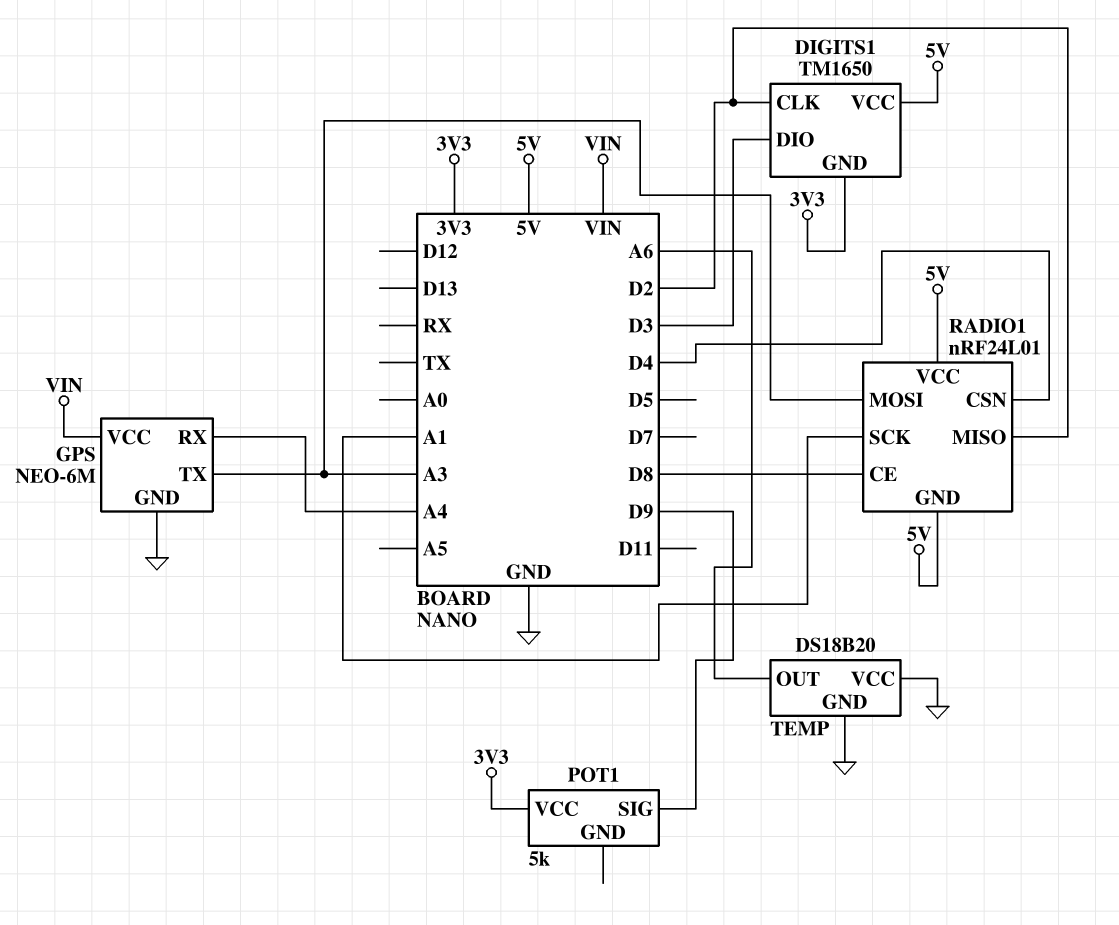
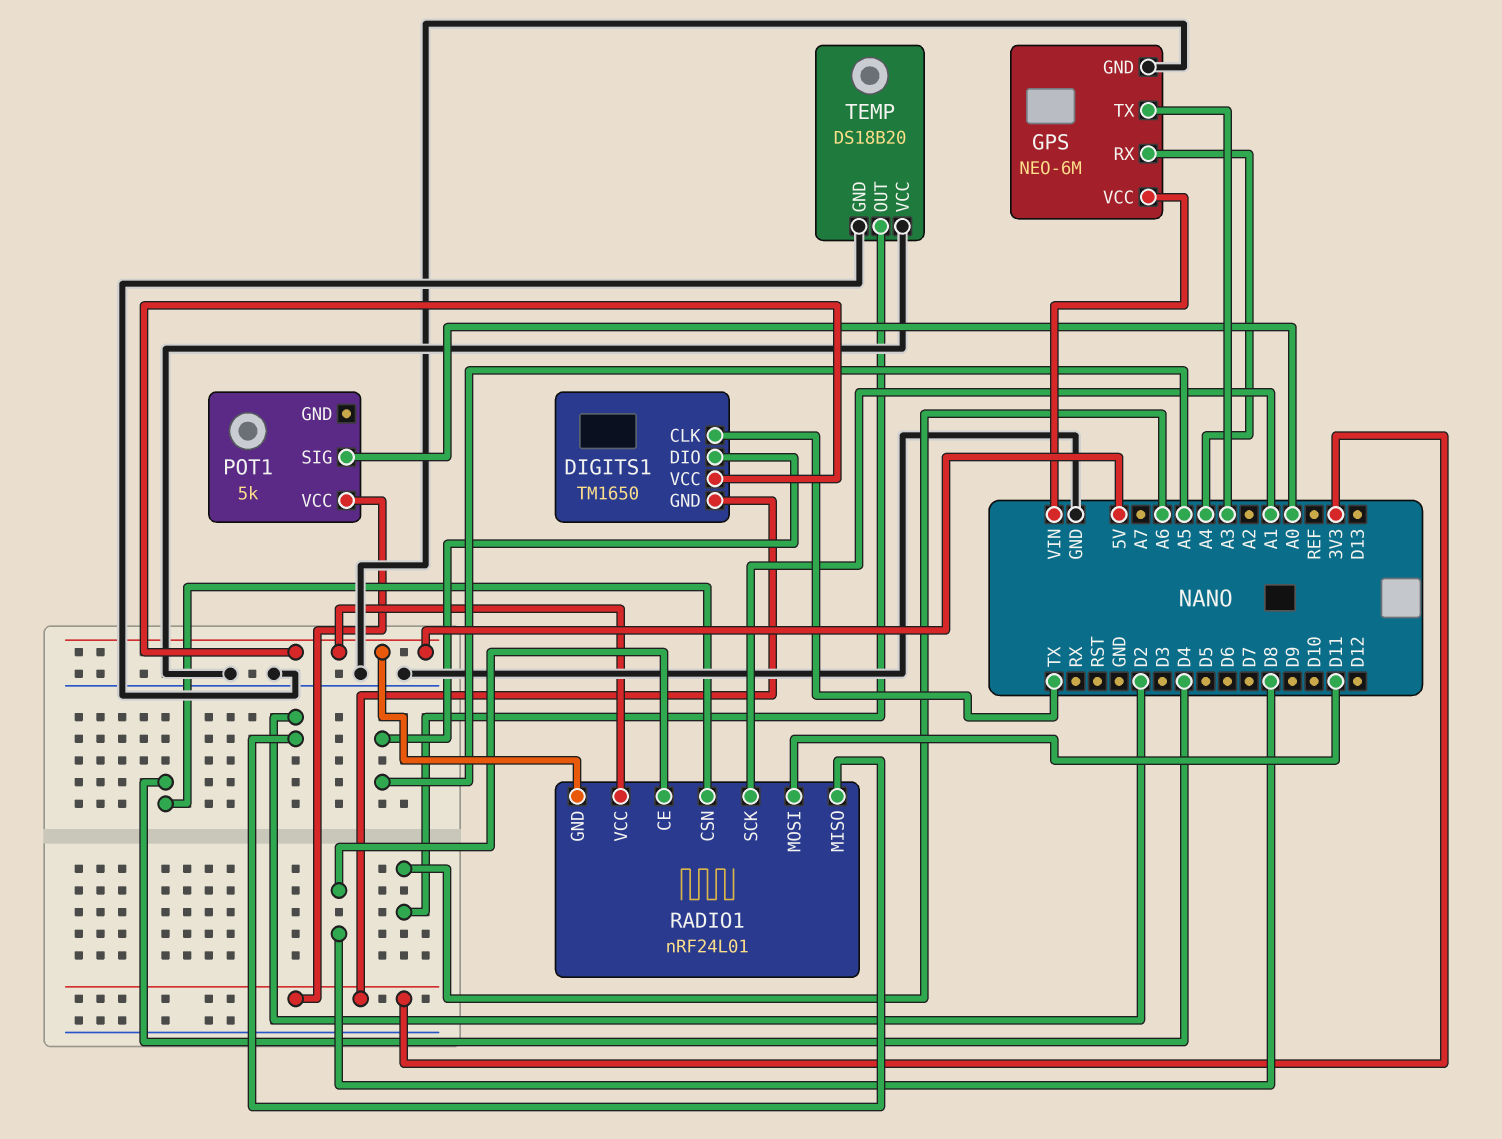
DIGITS1 pin CLK: D2 -> TX
DIGITS1 pin DIO: D3 -> A5
POT1 pin SIG: D9 -> A0
RADIO1 pin MOSI: A3 -> D11

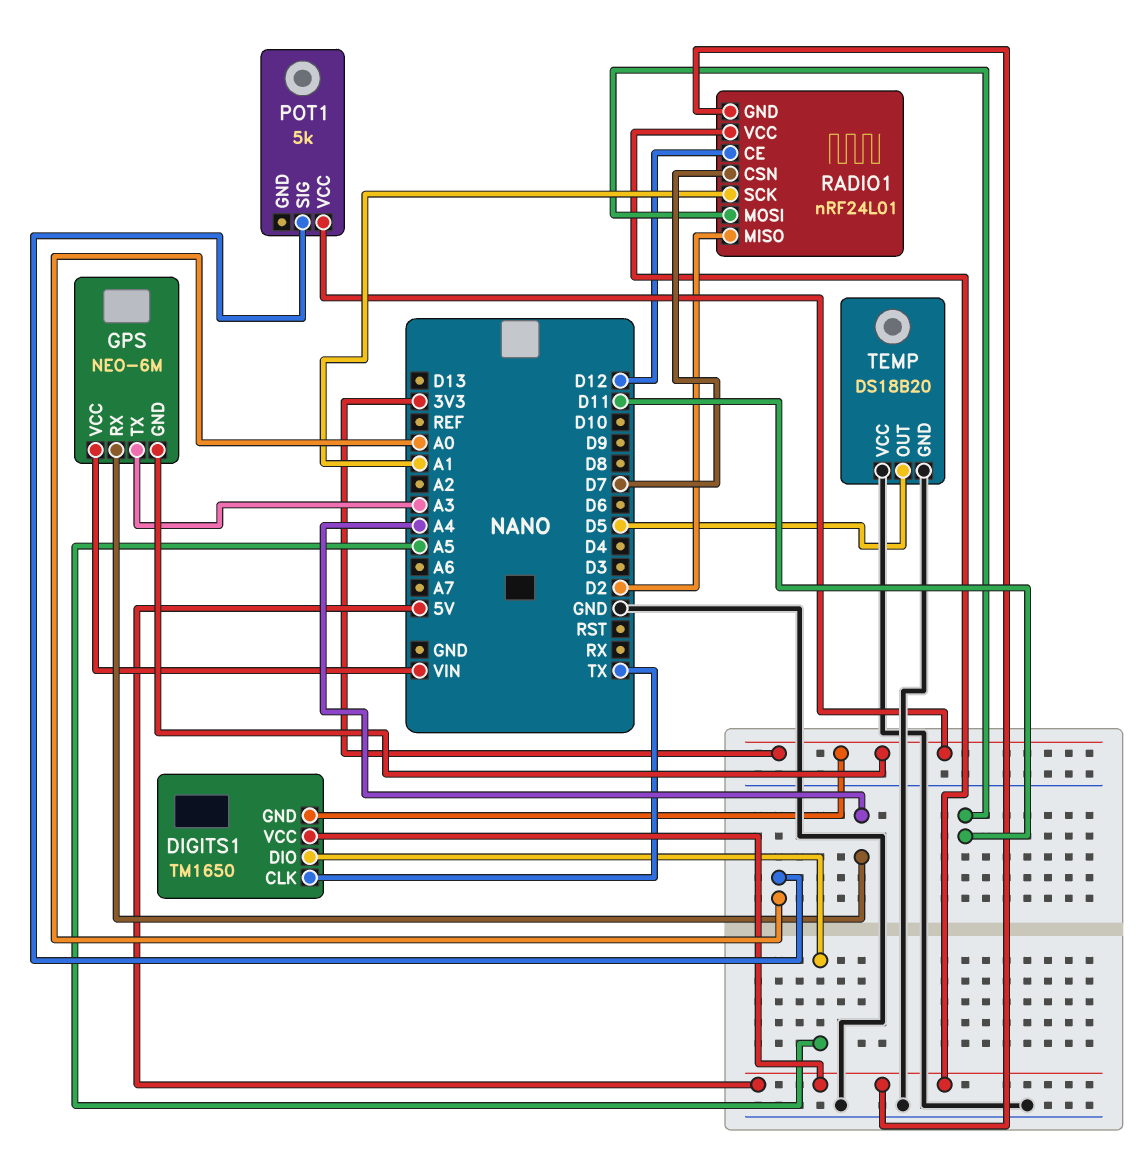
GPS pin GND: GND -> 3V3
RADIO1 pin CE: D8 -> D12
RADIO1 pin CSN: D4 -> D7
TEMP pin OUT: A6 -> D5

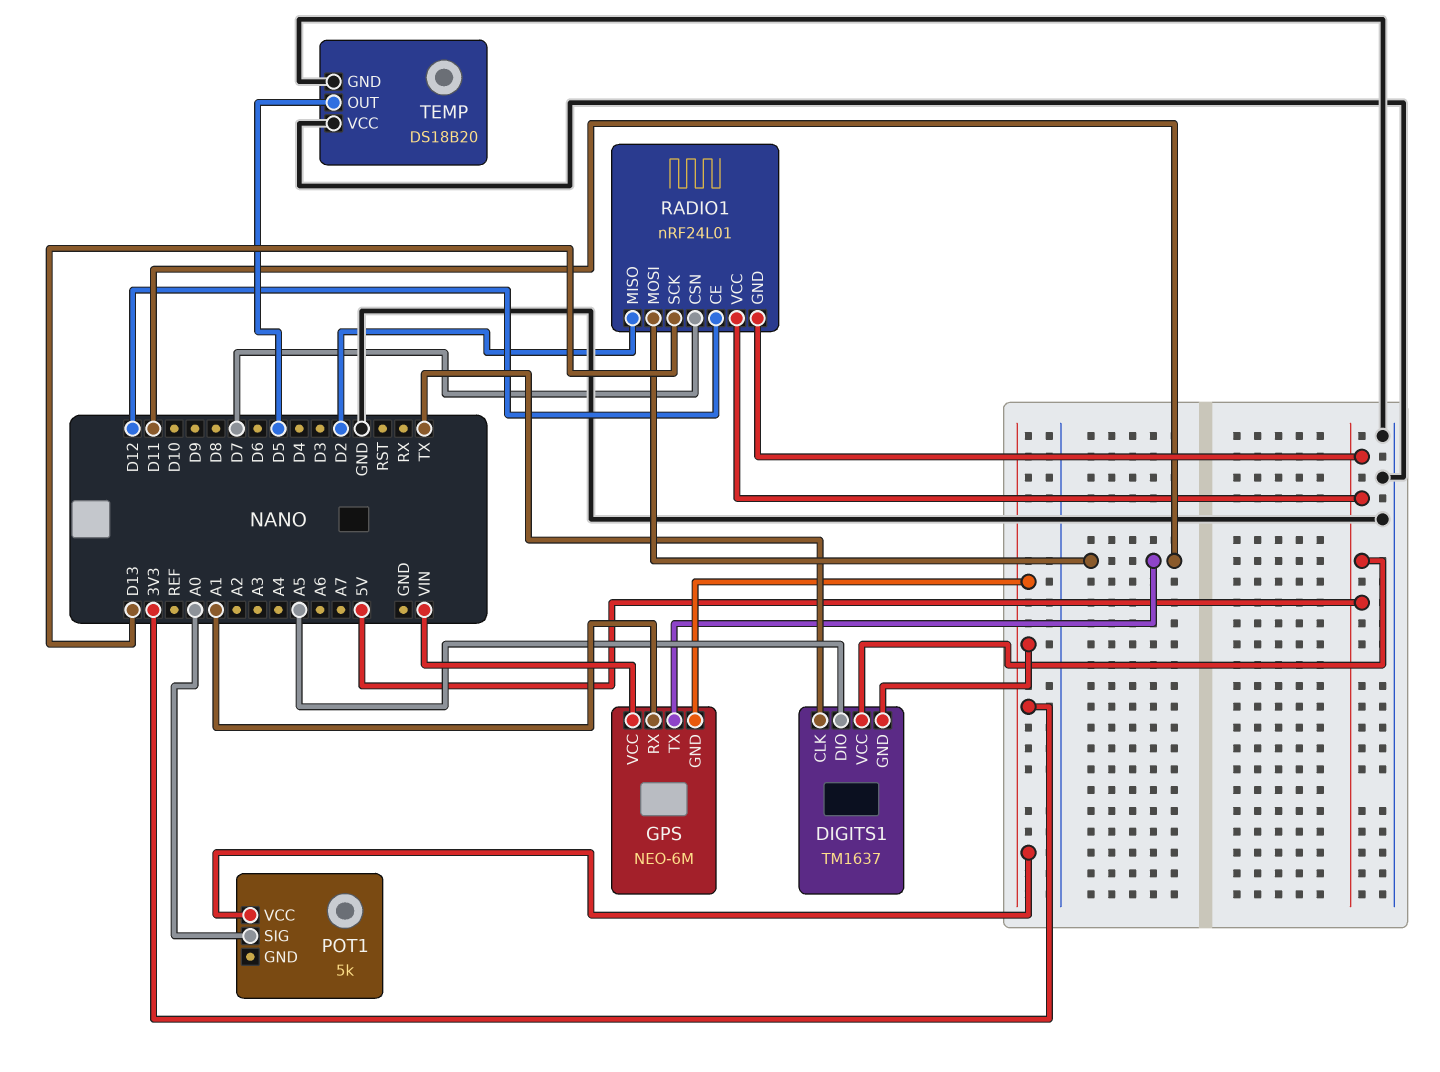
DIGITS1: TM1650 -> TM1637
GPS pin RX: A4 -> A1
GPS pin TX: A3 -> D11
RADIO1 pin SCK: A1 -> D13

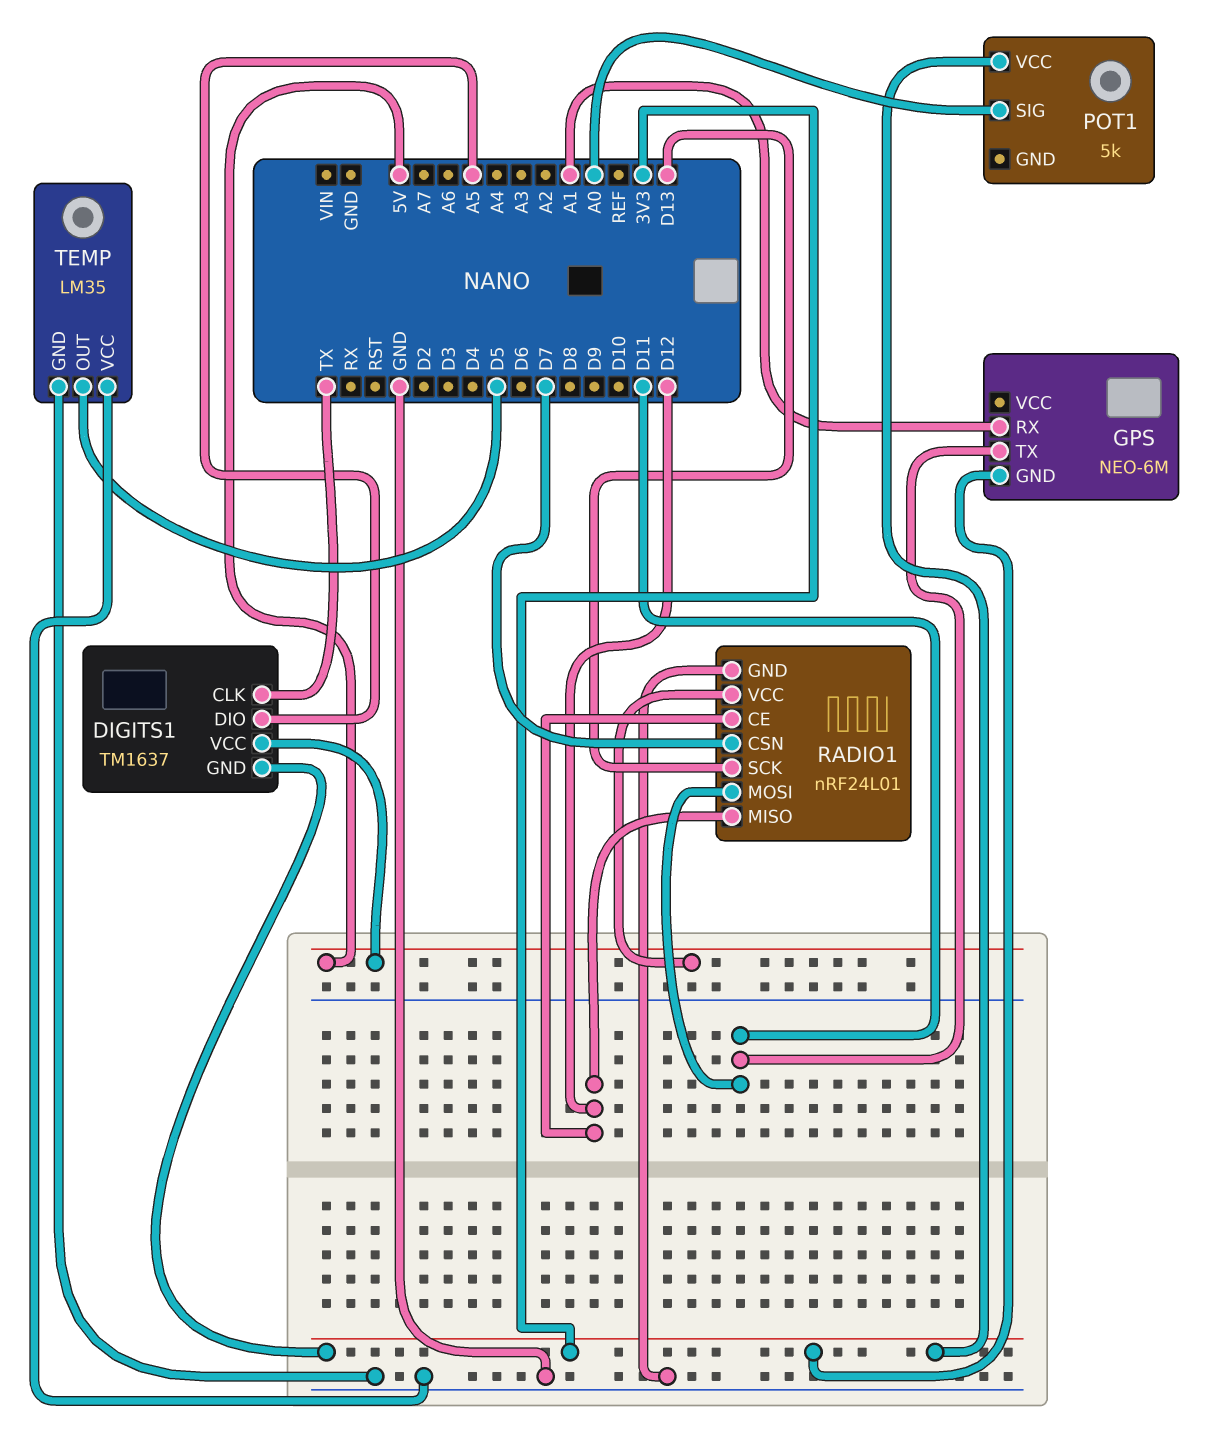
GPS pin VCC: VIN -> none
RADIO1 pin GND: 5V -> GND
RADIO1 pin MISO: D2 -> D12
TEMP: DS18B20 -> LM35

